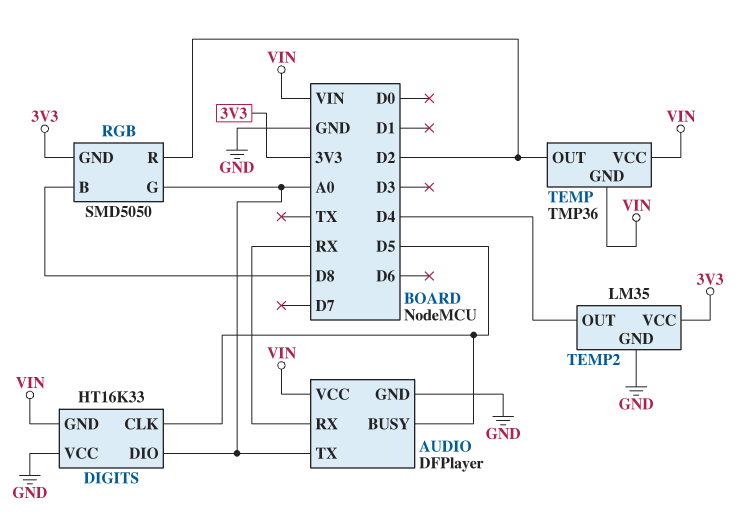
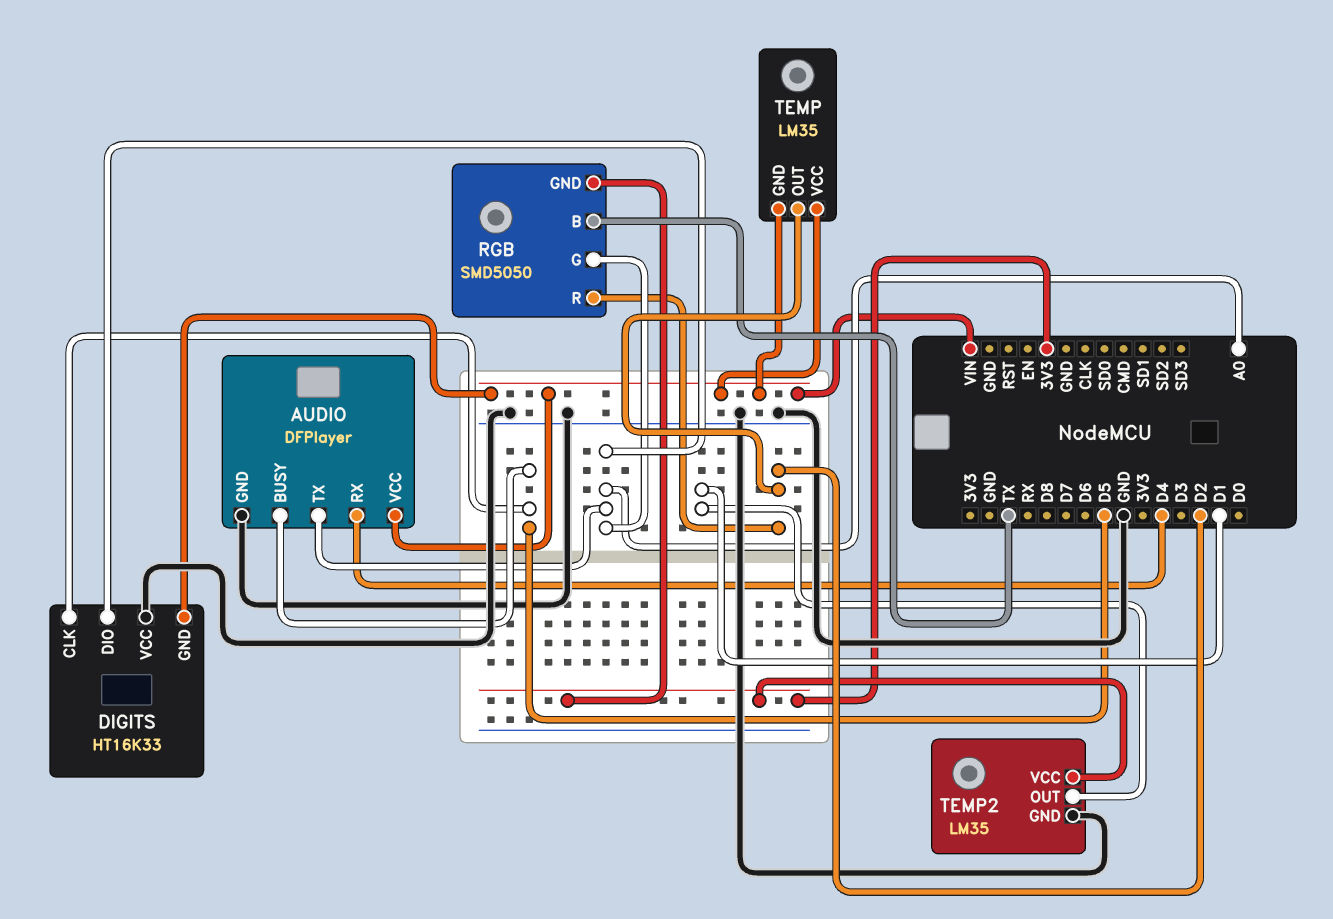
AUDIO pin RX: RX -> D4
RGB pin B: D8 -> TX
TEMP: TMP36 -> LM35
TEMP2 pin OUT: D4 -> D1

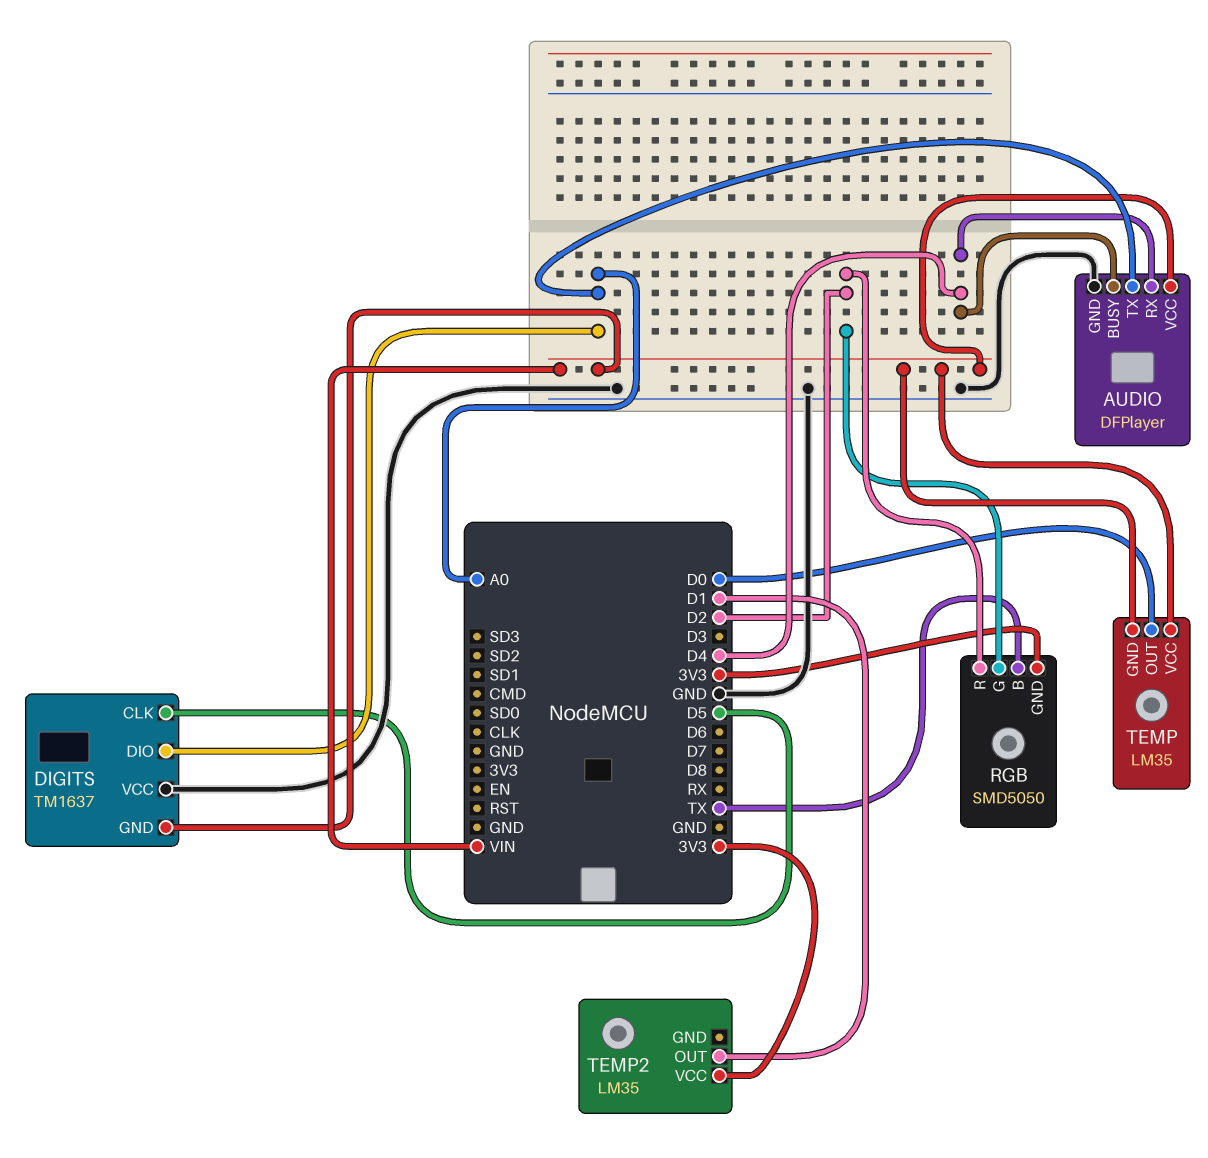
AUDIO pin BUSY: D5 -> D4
DIGITS: HT16K33 -> TM1637
RGB pin G: A0 -> D2
TEMP pin OUT: D2 -> D0
TEMP2 pin GND: GND -> none

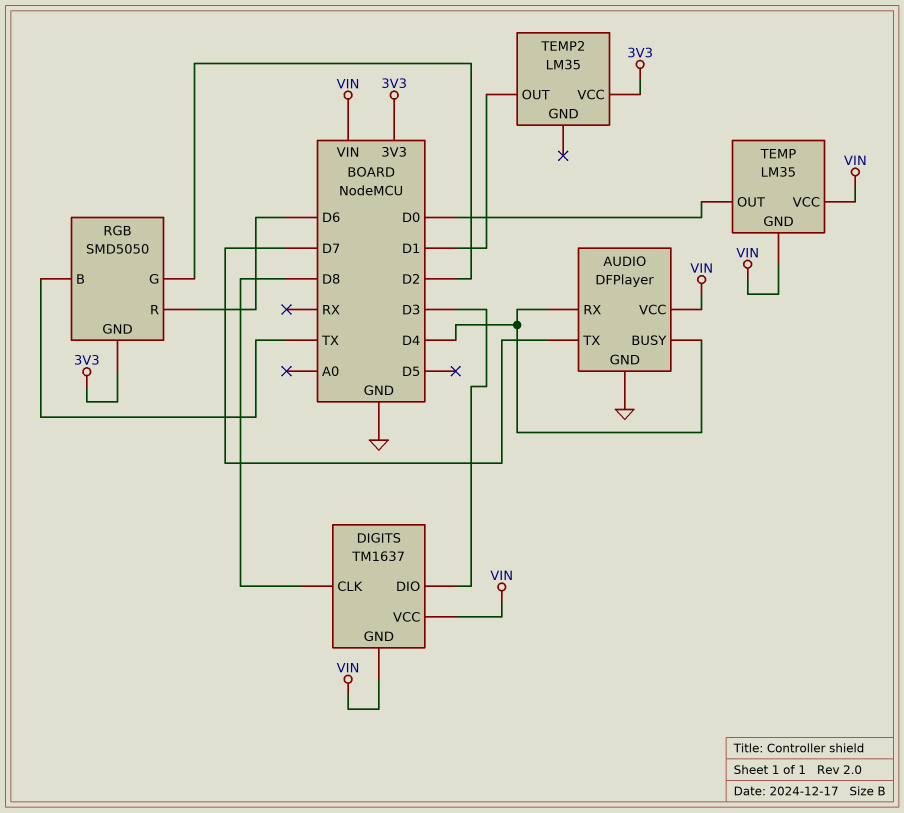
AUDIO pin TX: A0 -> D7
DIGITS pin CLK: D5 -> D8
DIGITS pin DIO: A0 -> D3
DIGITS pin VCC: GND -> VIN
RGB pin R: D2 -> D6

